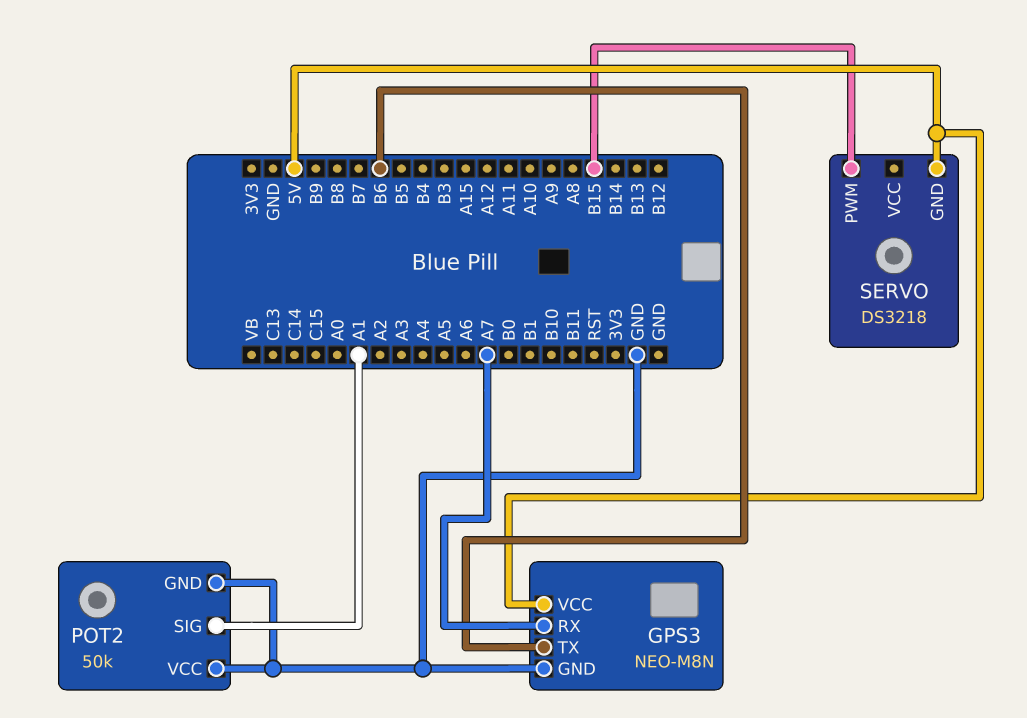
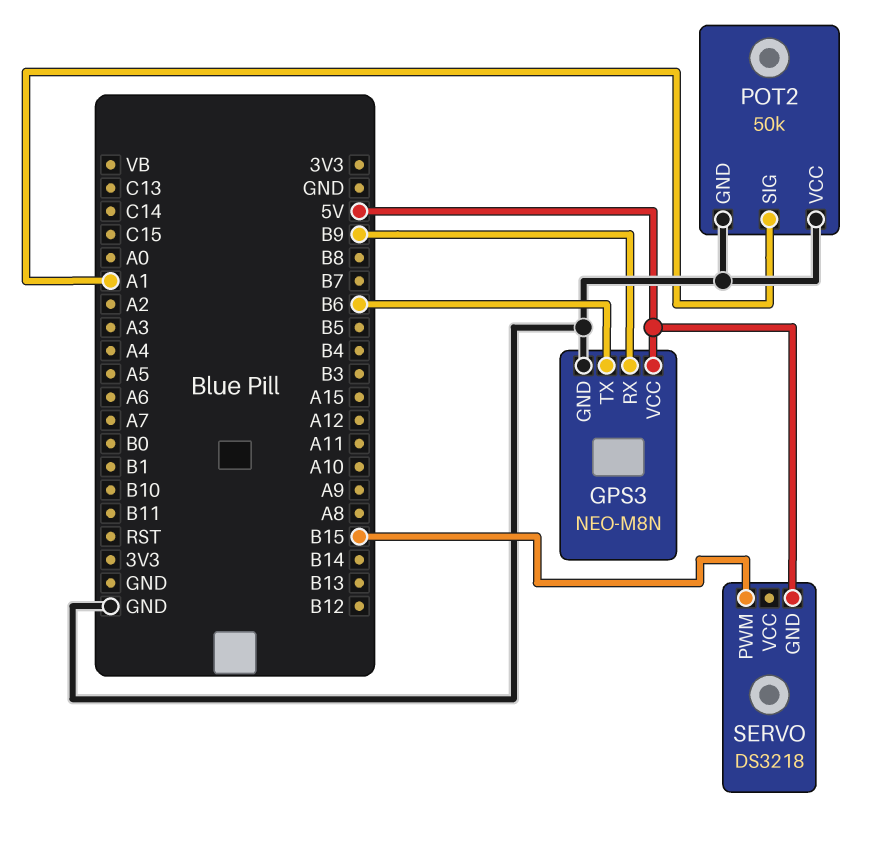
GPS3 pin RX: A7 -> B9

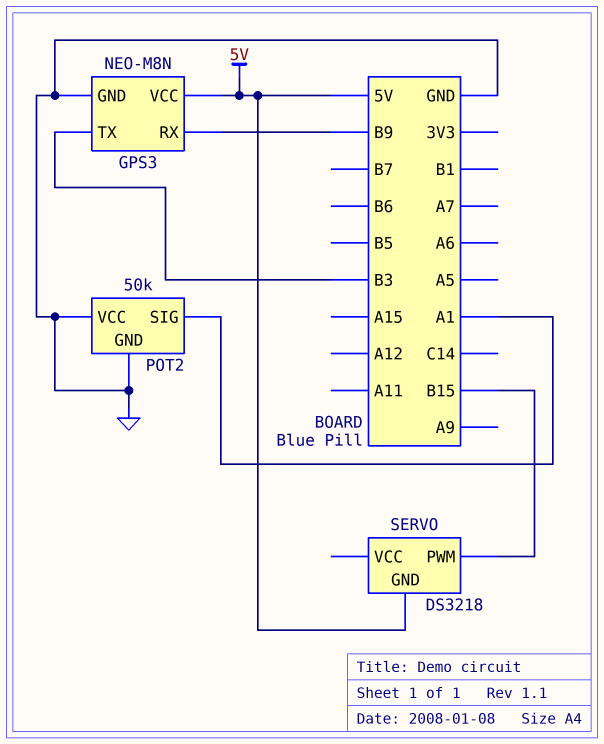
GPS3 pin TX: B6 -> B3

